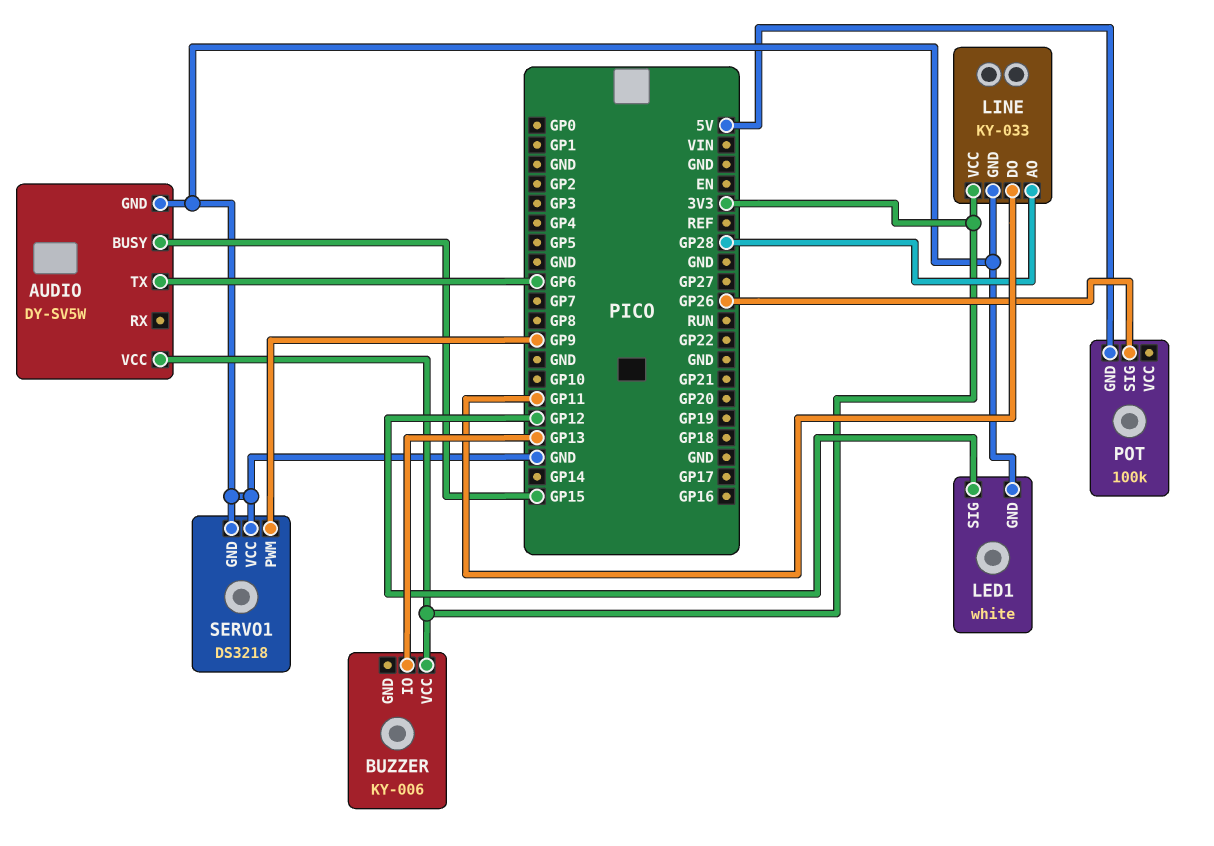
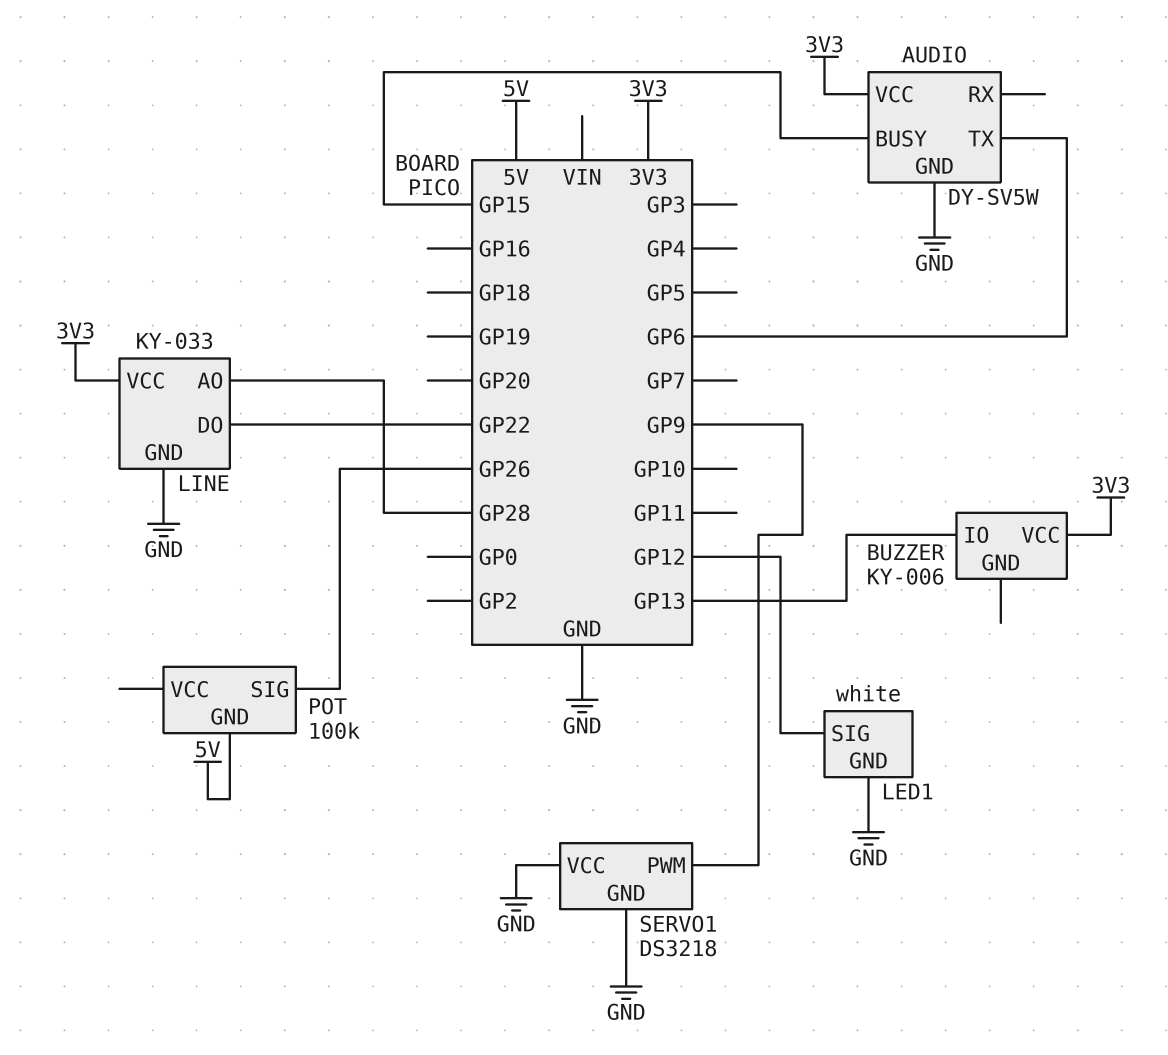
LINE pin DO: GP11 -> GP22

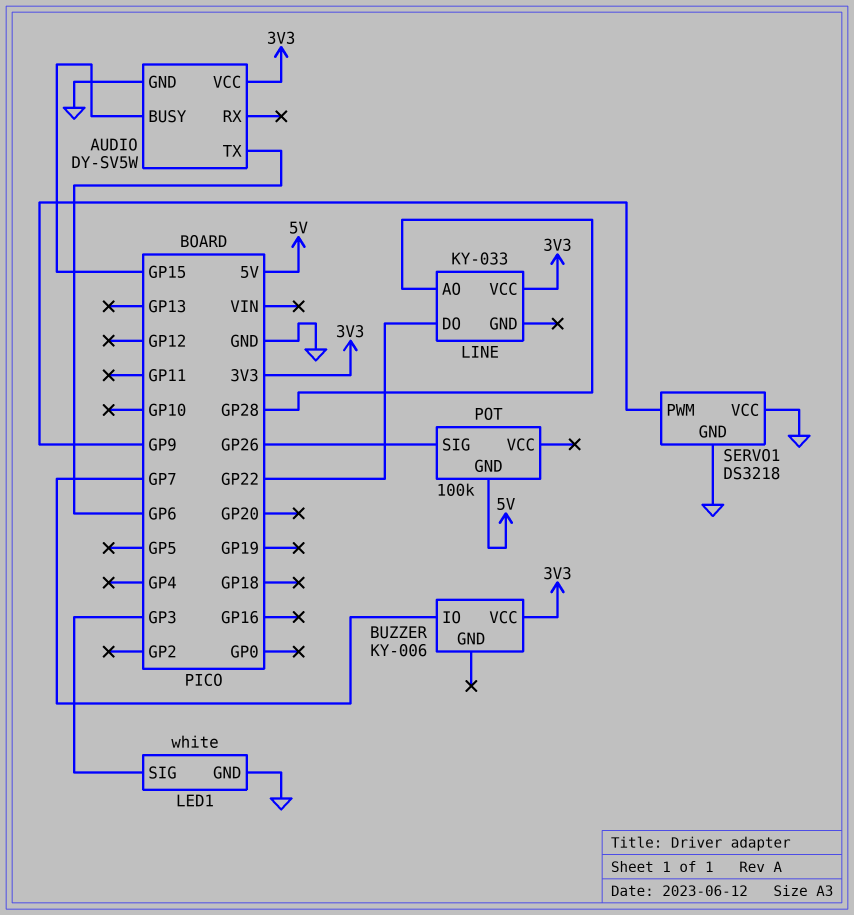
BUZZER pin IO: GP13 -> GP7
LED1 pin SIG: GP12 -> GP3
LINE pin GND: GND -> none

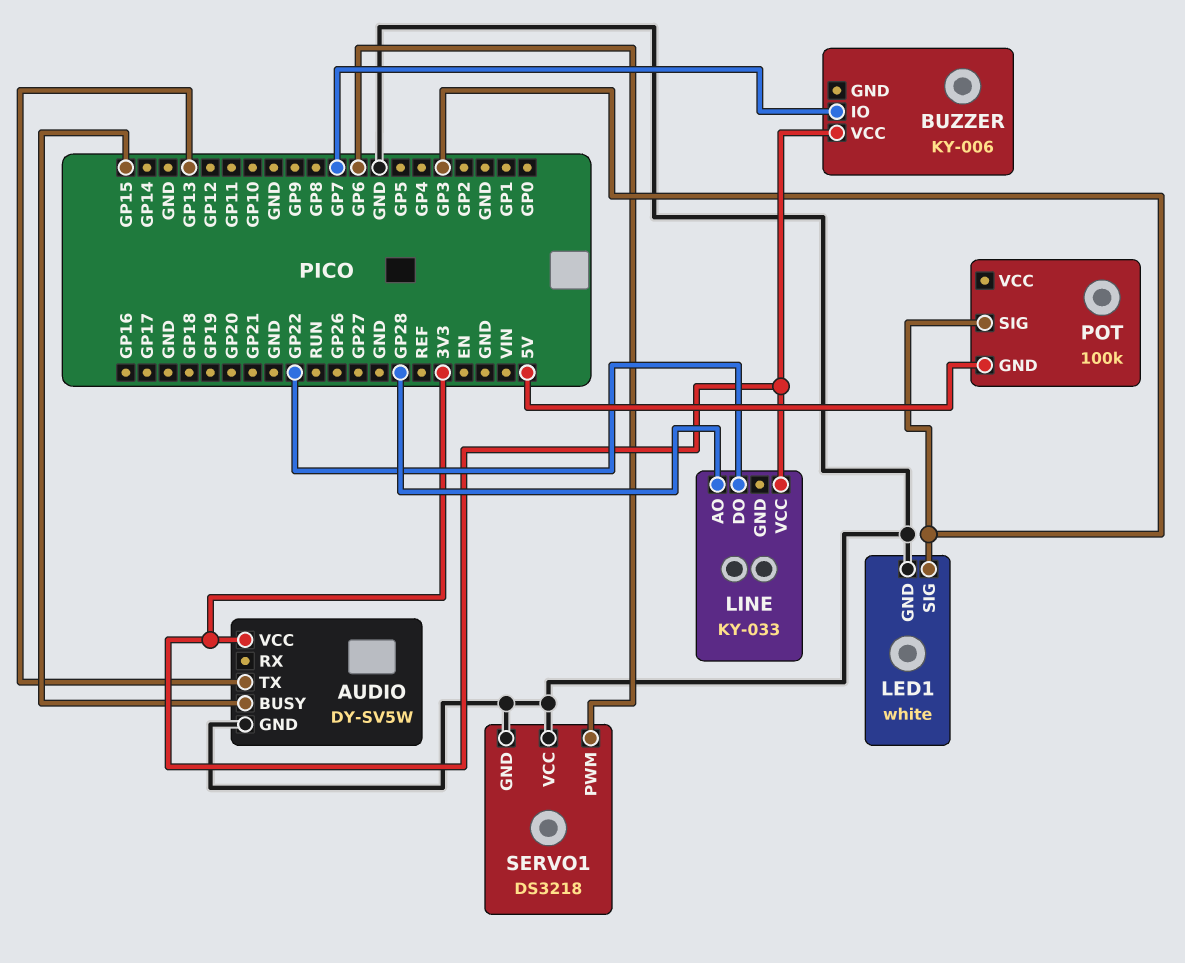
AUDIO pin TX: GP6 -> GP13
POT pin SIG: GP26 -> GP3
SERVO1 pin PWM: GP9 -> GP6

